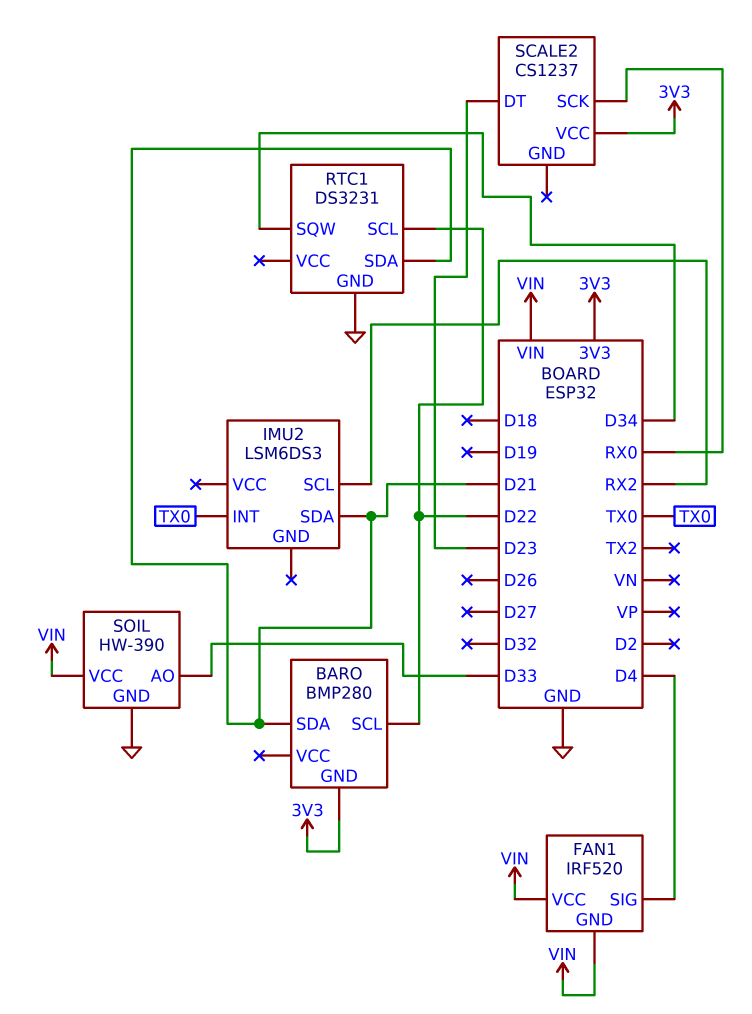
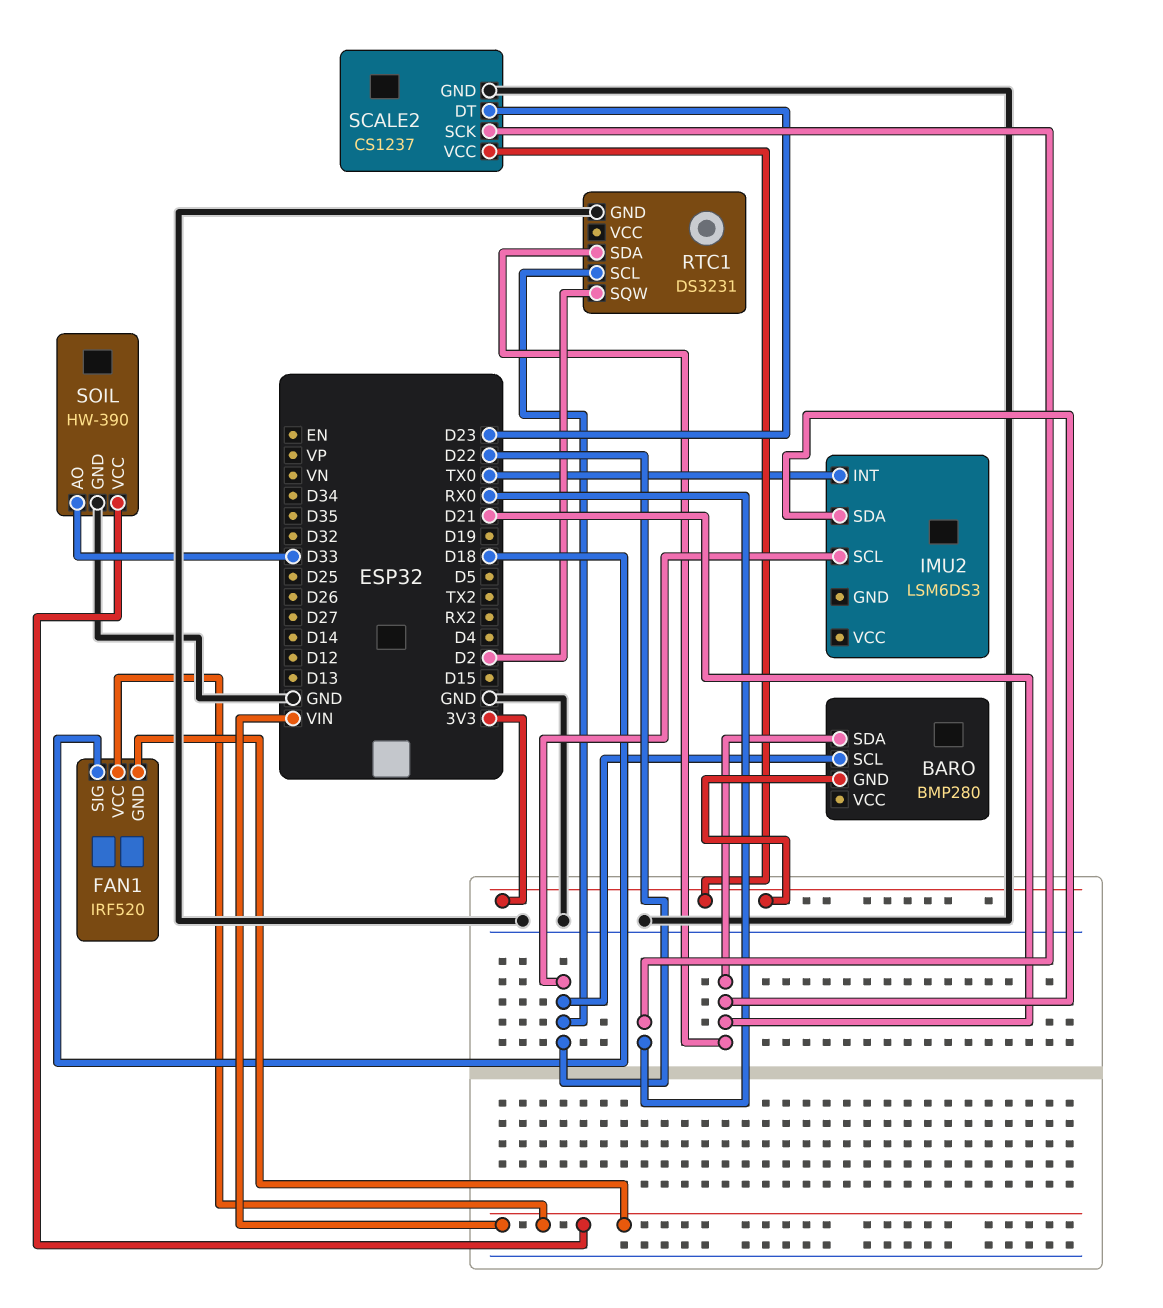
FAN1 pin SIG: D4 -> D18
IMU2 pin SCL: RX2 -> D22
RTC1 pin SQW: D34 -> D2
SCALE2 pin GND: none -> GND

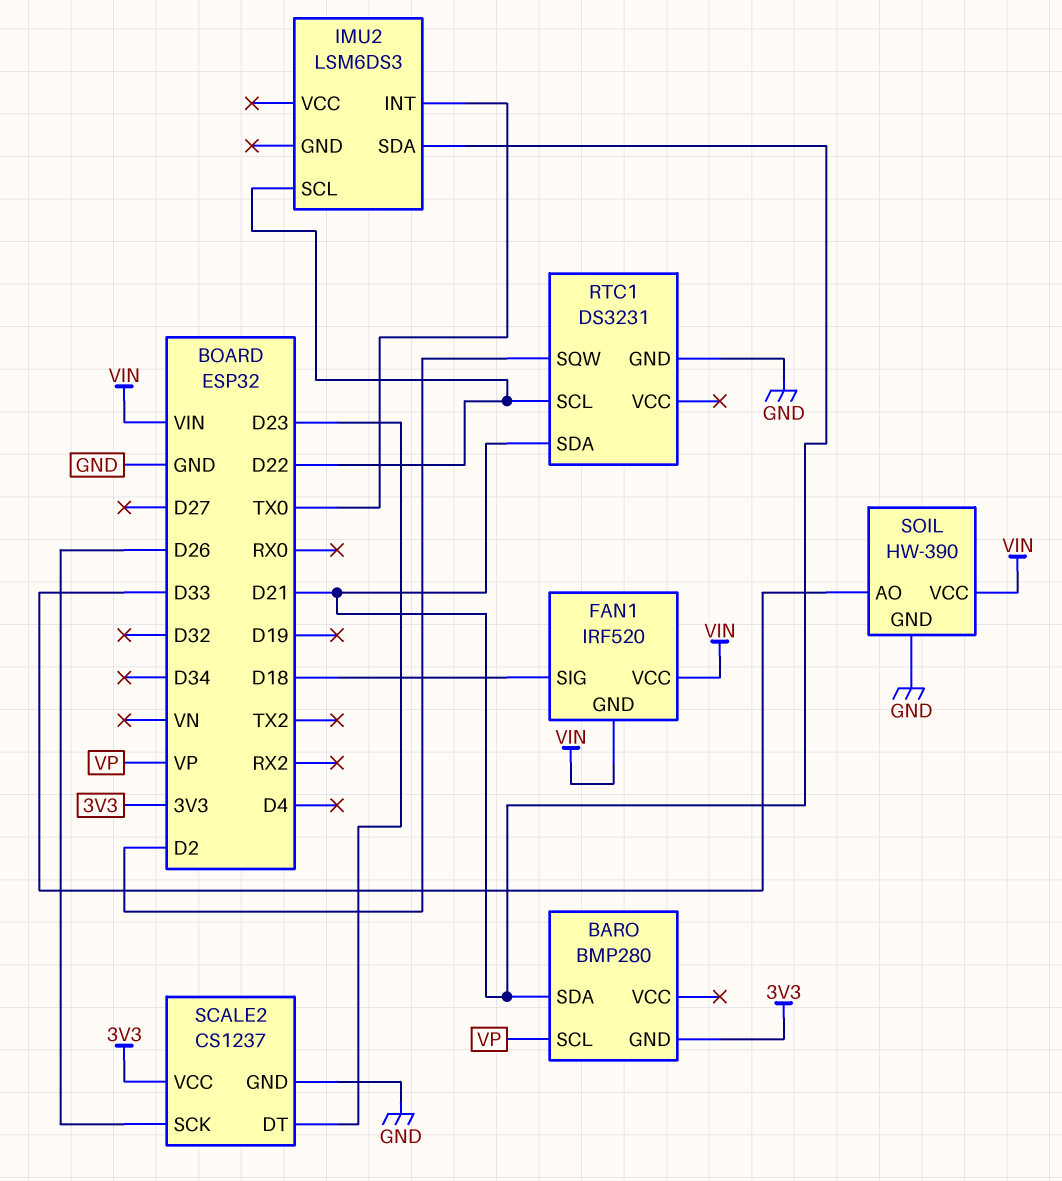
BARO pin SCL: D22 -> VP
SCALE2 pin SCK: RX0 -> D26

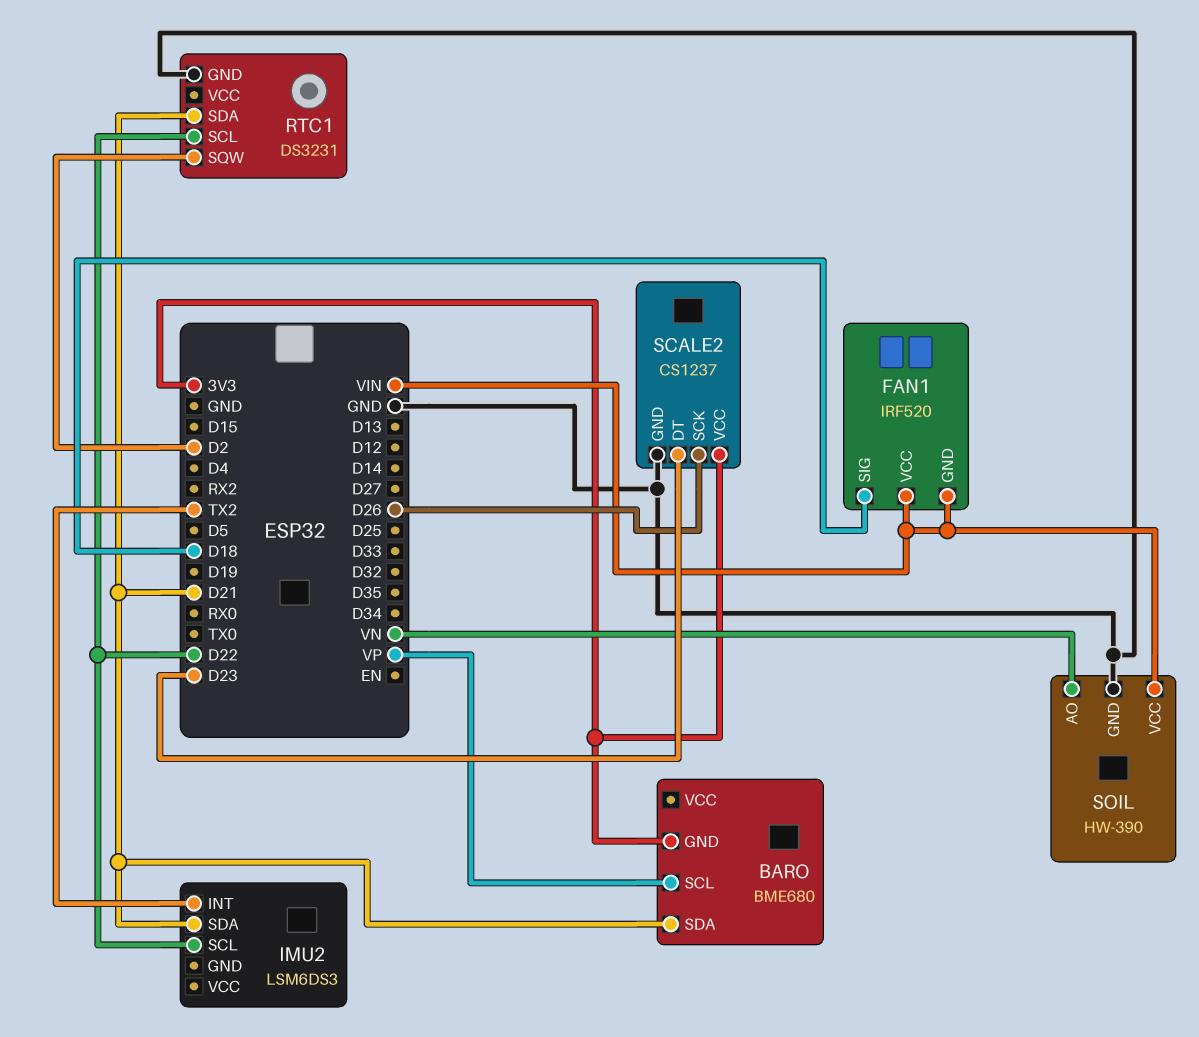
BARO: BMP280 -> BME680
IMU2 pin INT: TX0 -> TX2
SOIL pin AO: D33 -> VN

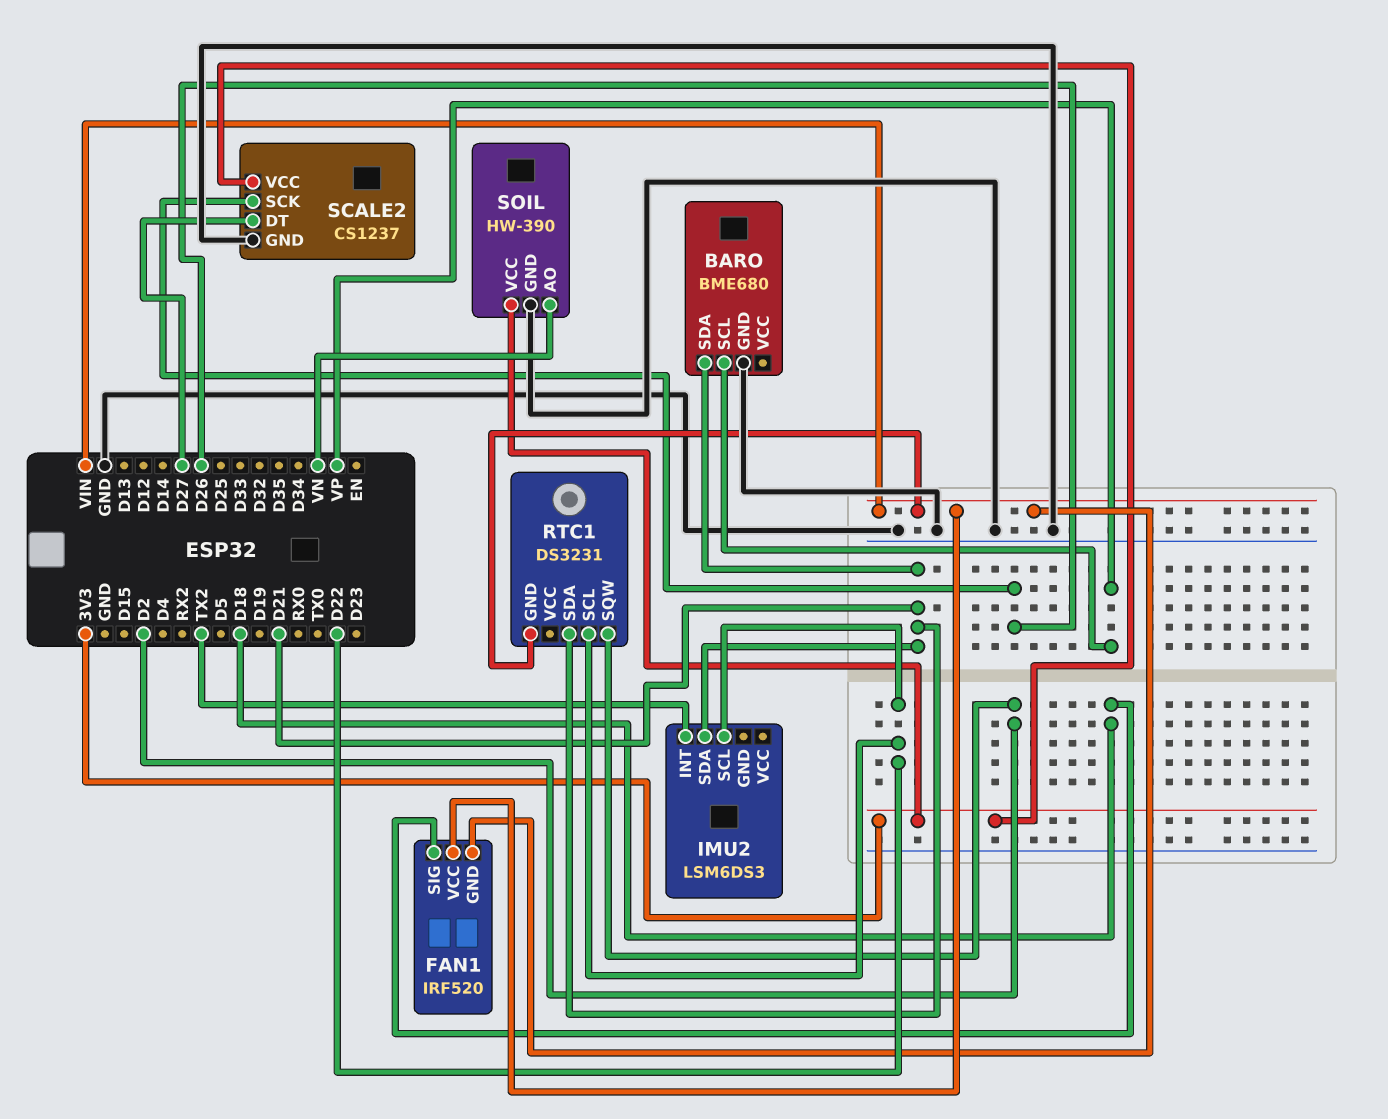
BARO pin GND: 3V3 -> GND
RTC1 pin GND: GND -> VIN
SCALE2 pin DT: D23 -> D27
SOIL pin VCC: VIN -> 3V3

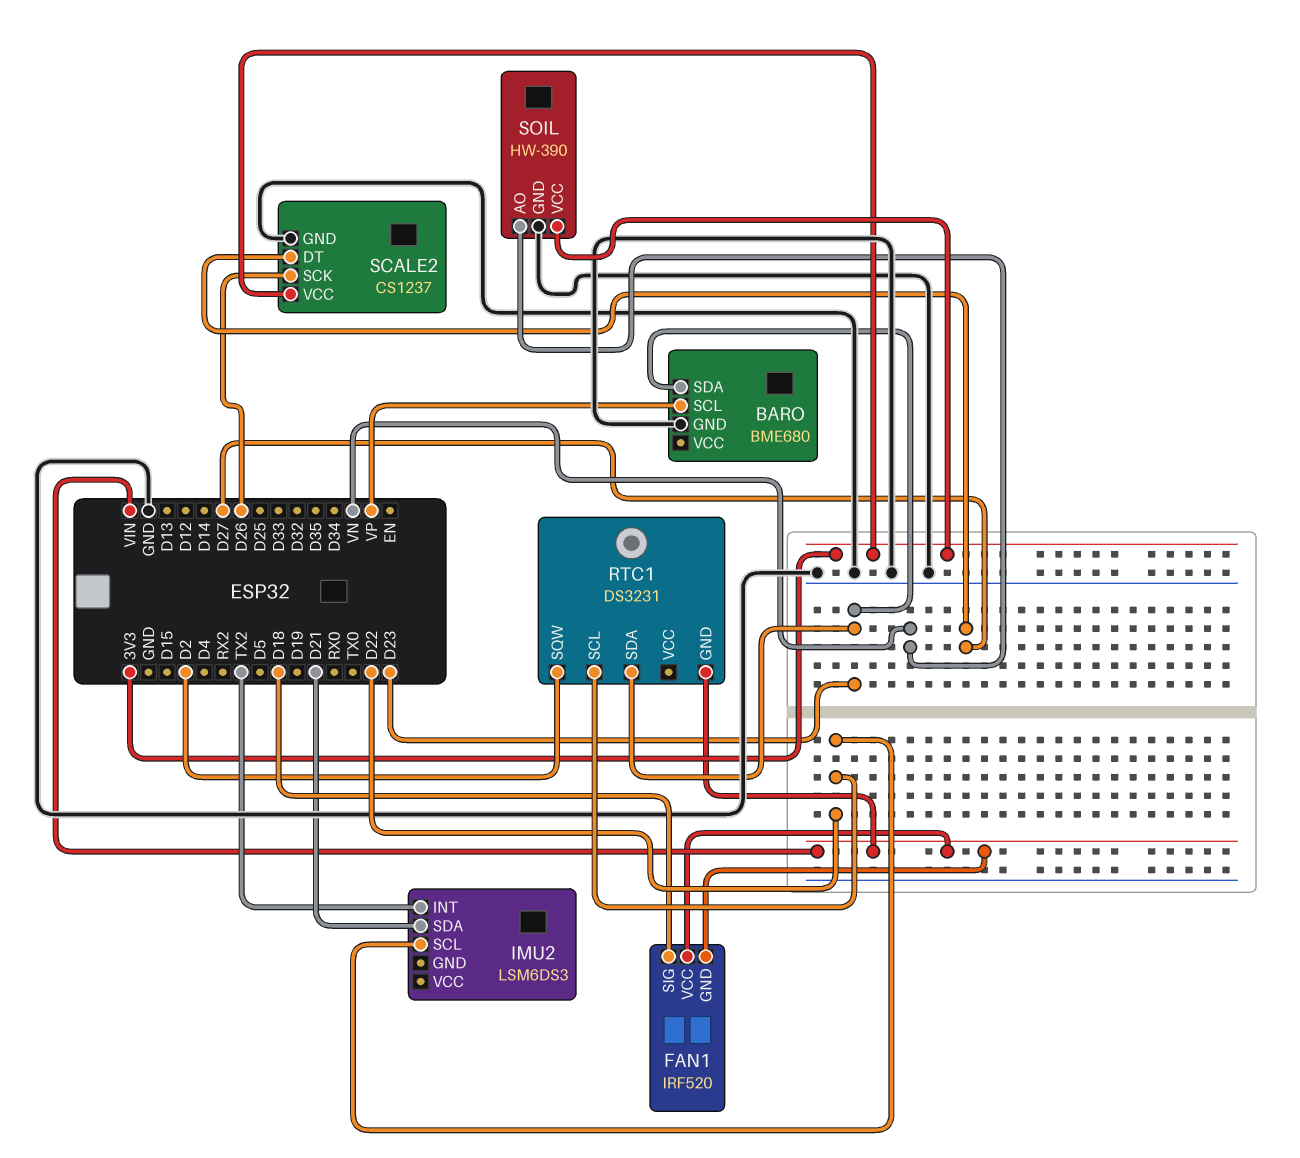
BARO pin SDA: D21 -> D23
RTC1 pin SDA: D21 -> D23

